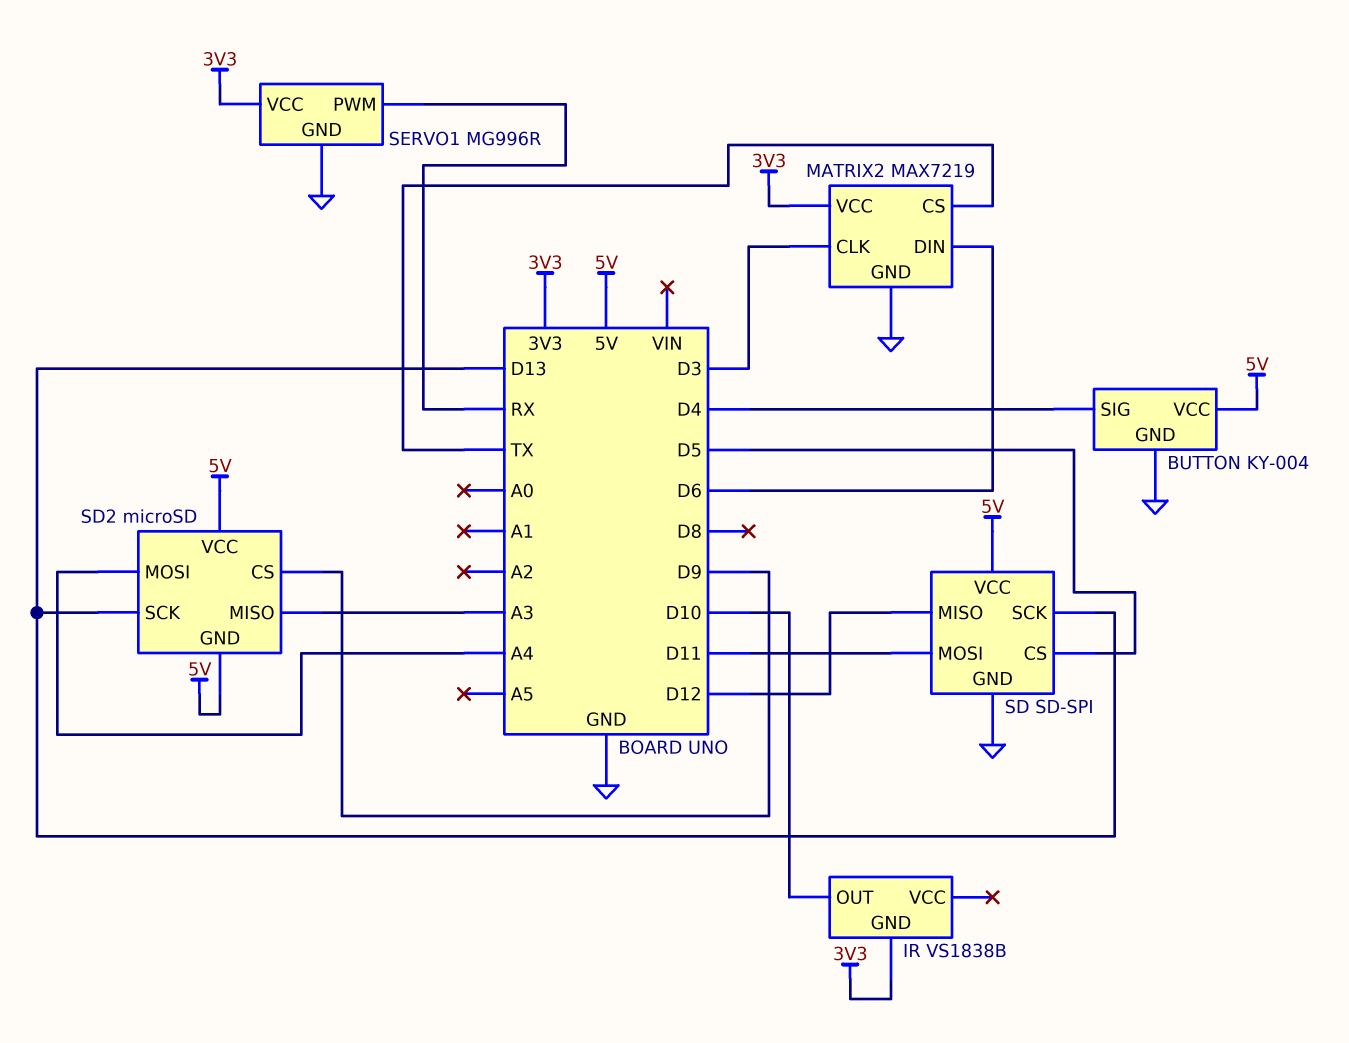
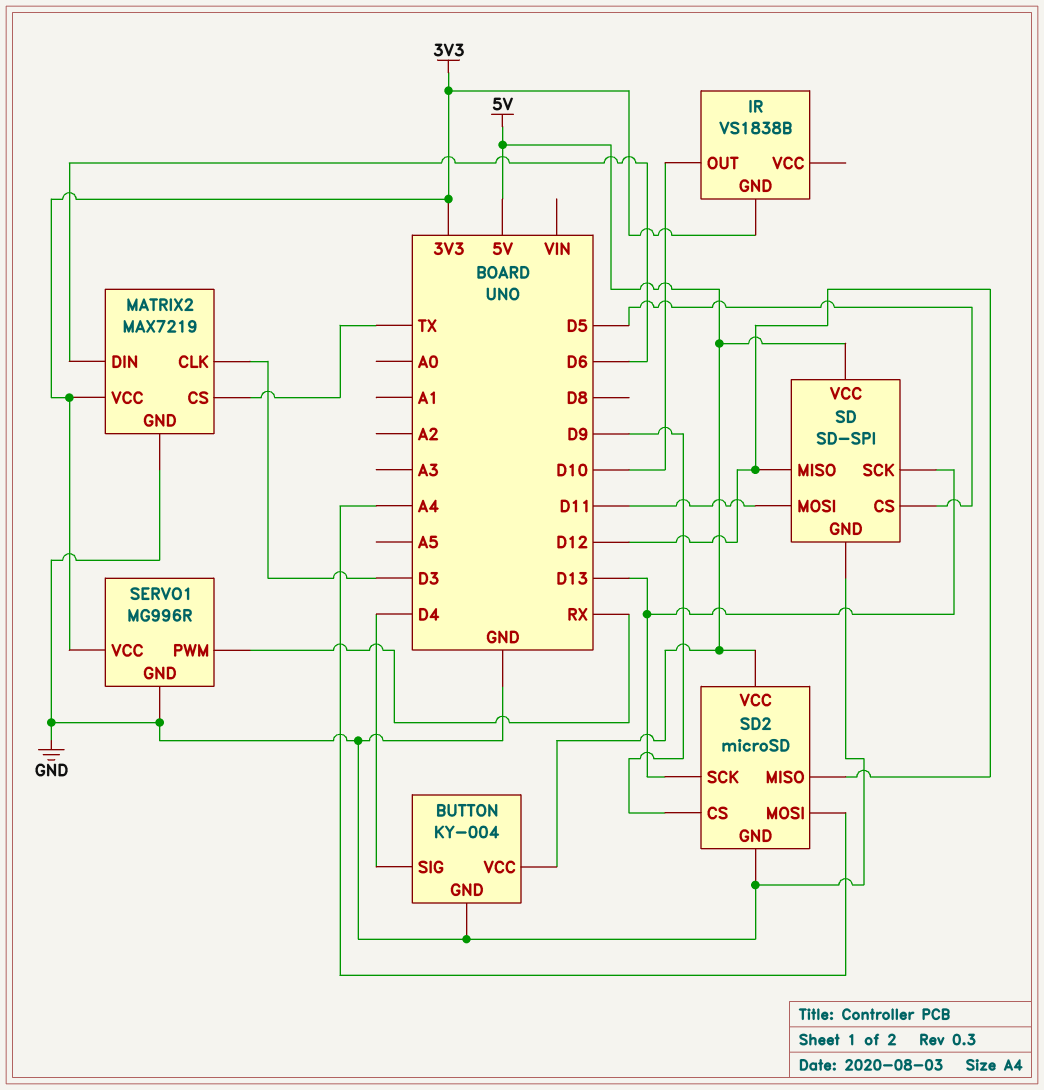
SD2 pin GND: 5V -> GND
SD2 pin MISO: A3 -> D12

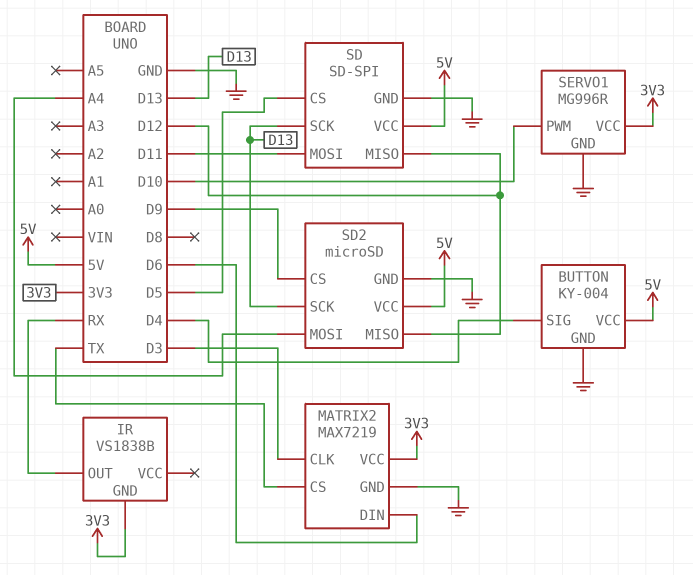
IR pin OUT: D10 -> RX
SERVO1 pin PWM: RX -> D10

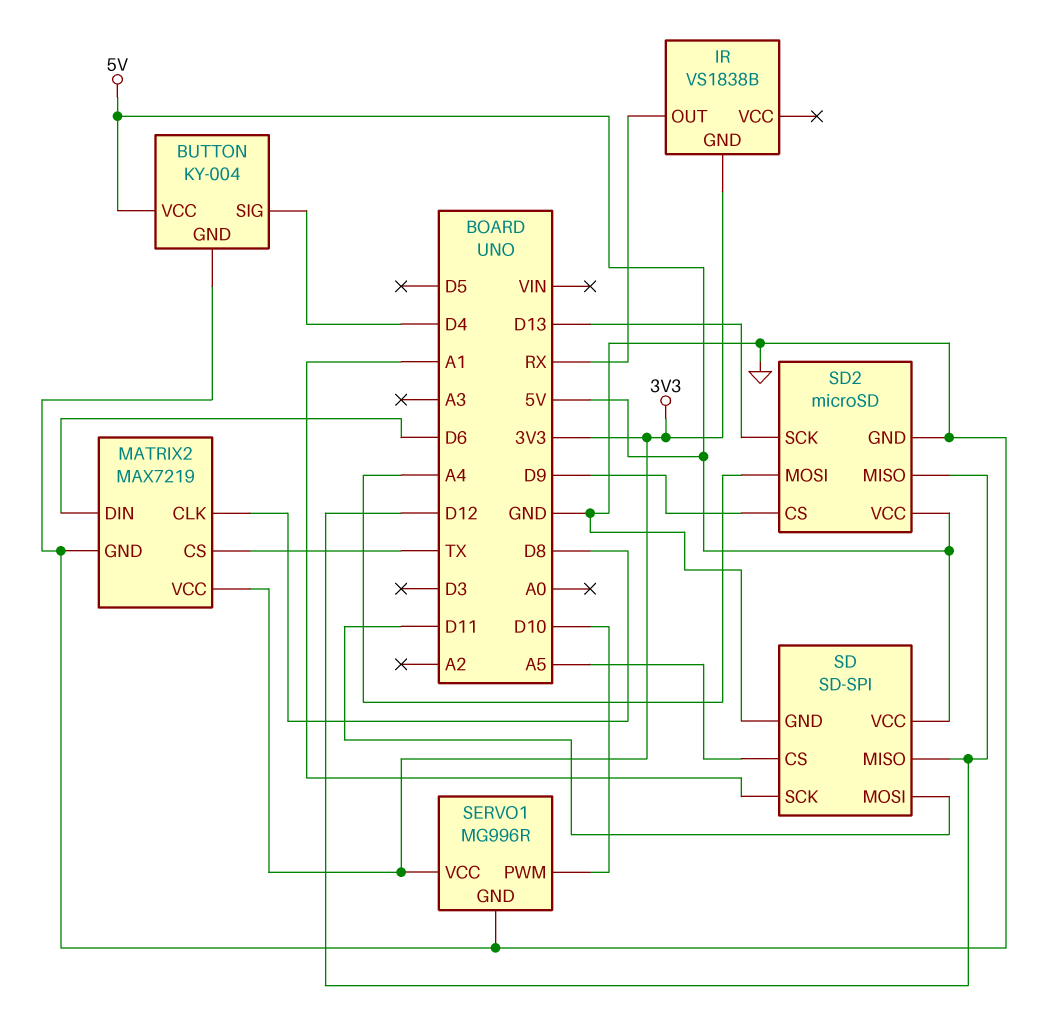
MATRIX2 pin CLK: D3 -> D8
SD pin CS: D5 -> A5
SD pin SCK: D13 -> A1

